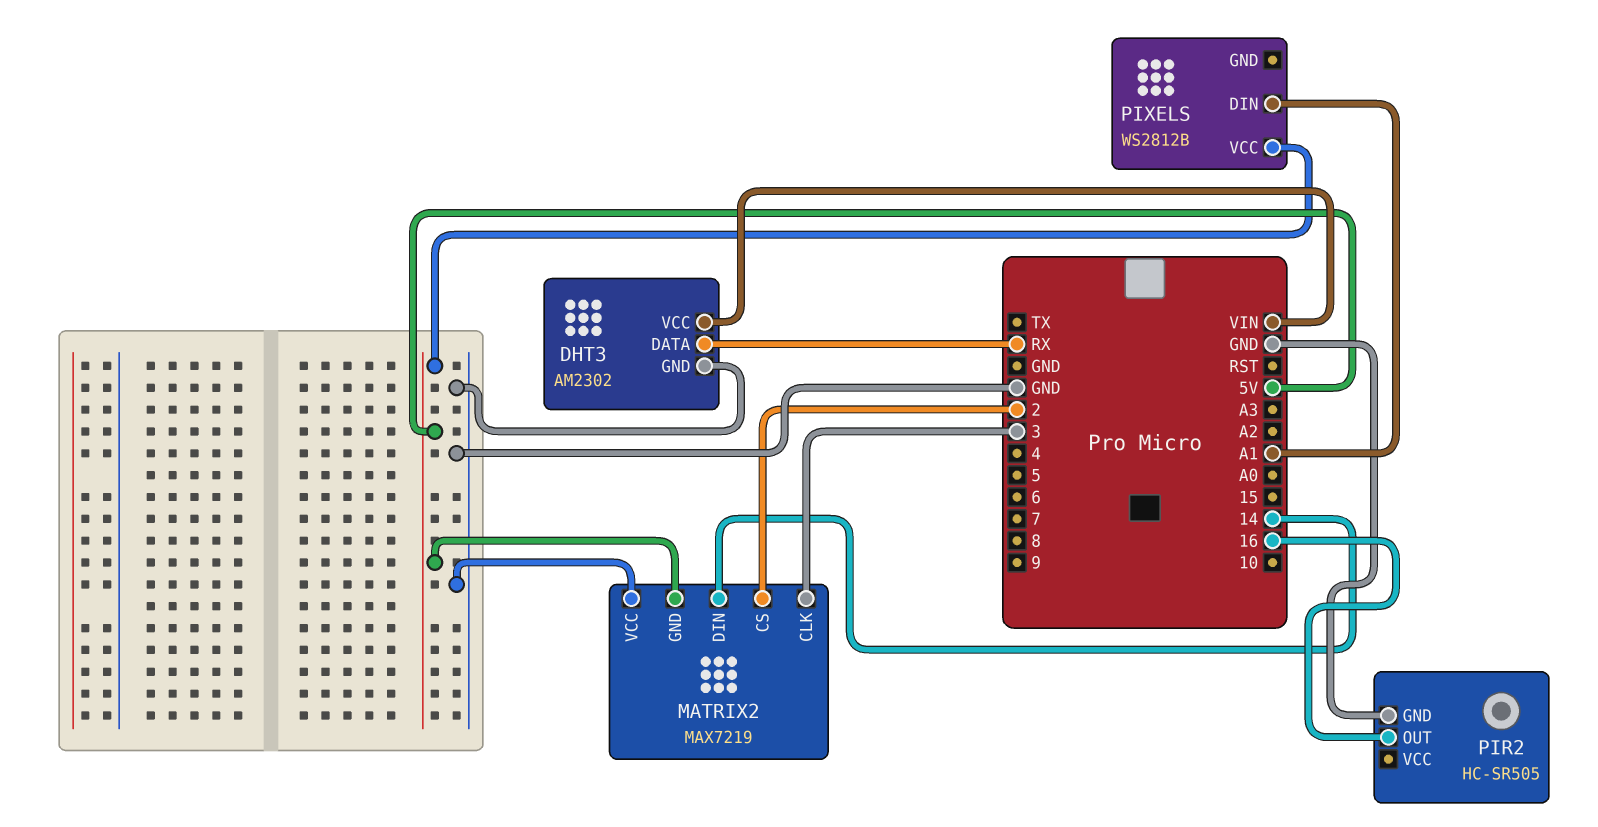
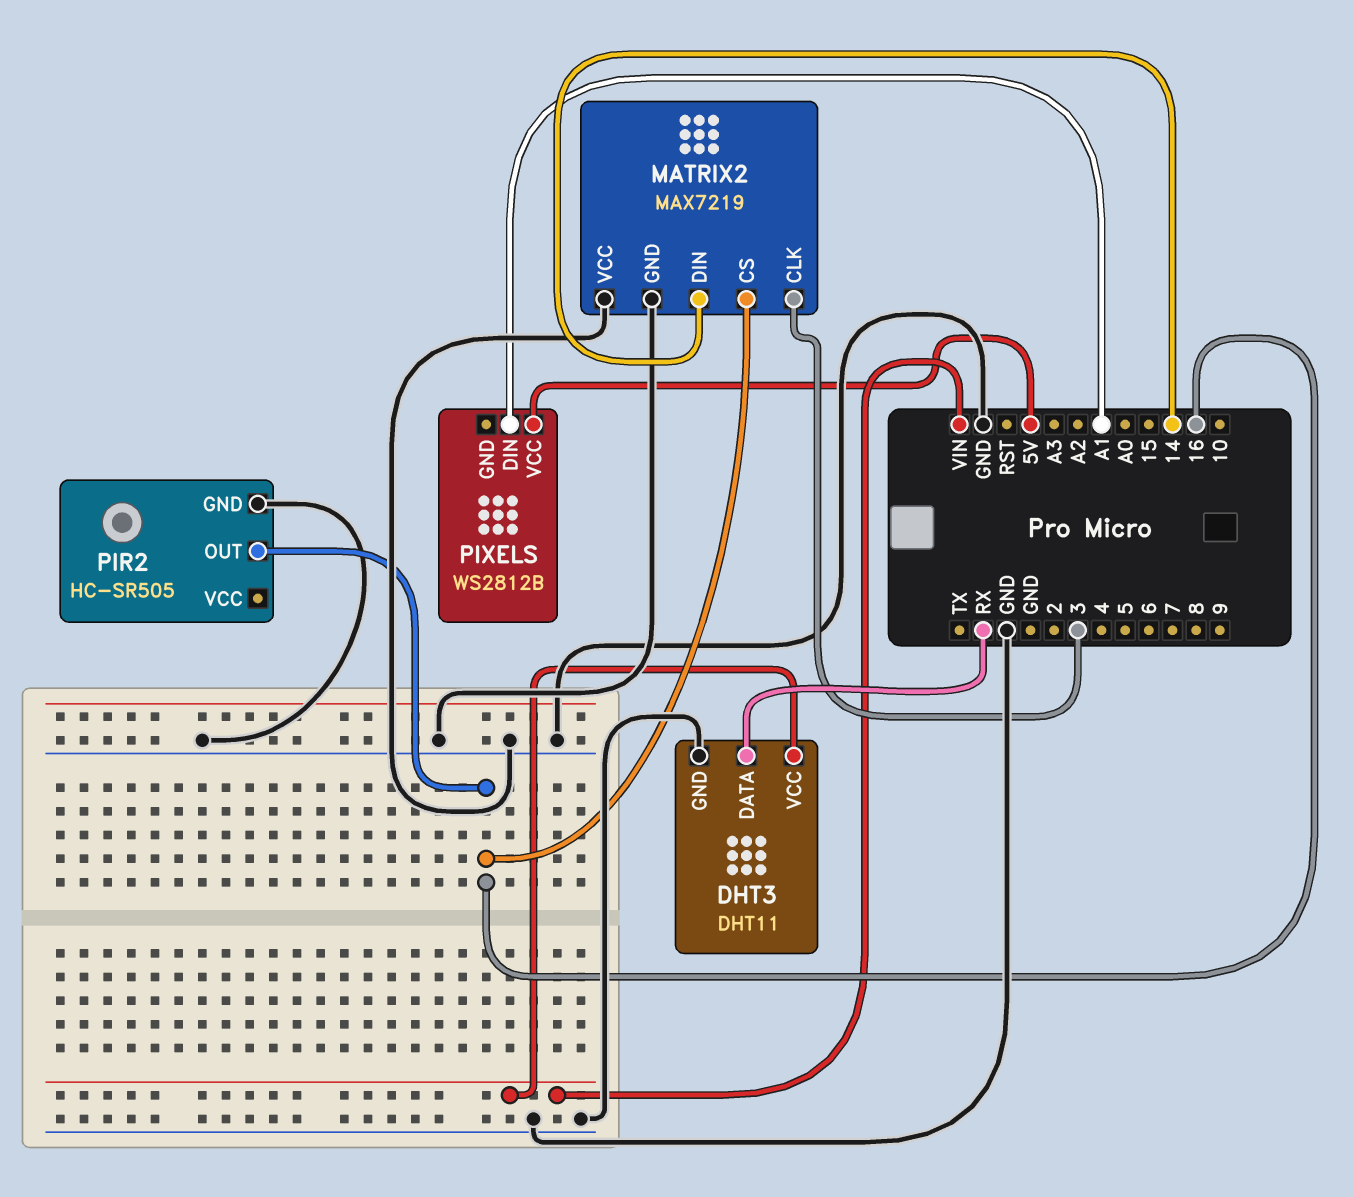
DHT3: AM2302 -> DHT11
MATRIX2 pin CS: 2 -> 16
MATRIX2 pin GND: 5V -> GND

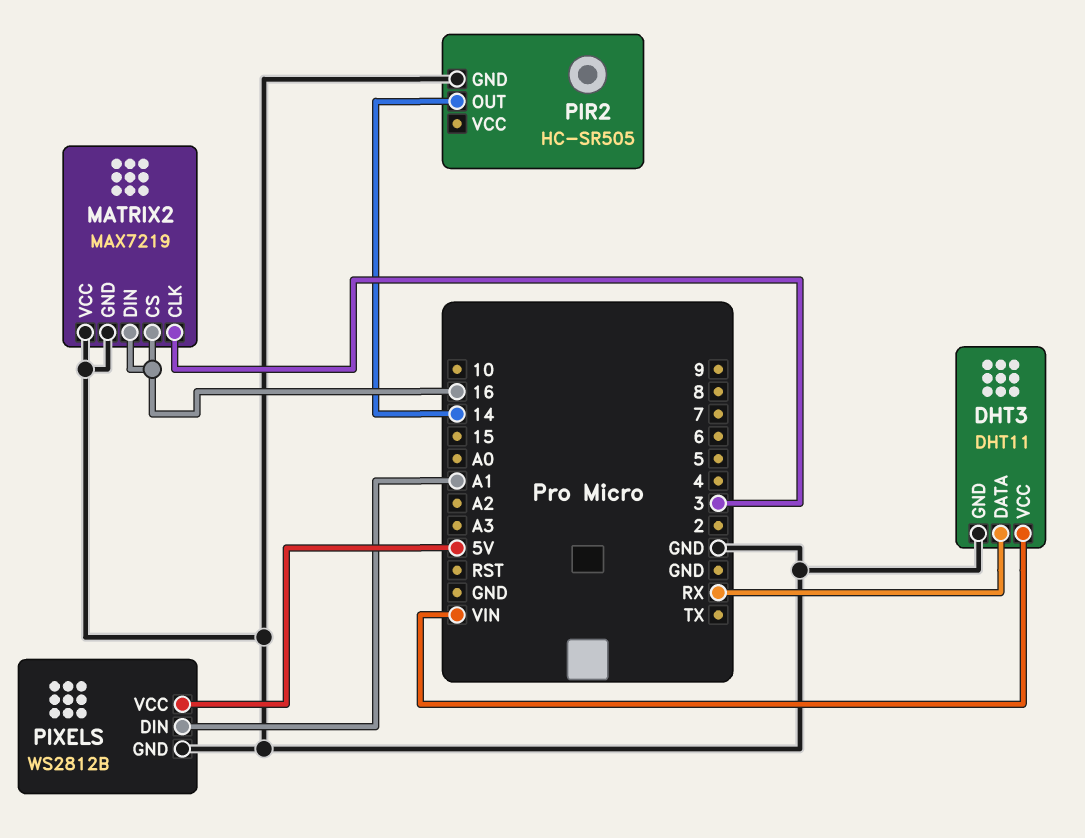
MATRIX2 pin DIN: 14 -> 16
PIR2 pin OUT: 16 -> 14
PIXELS pin GND: none -> GND

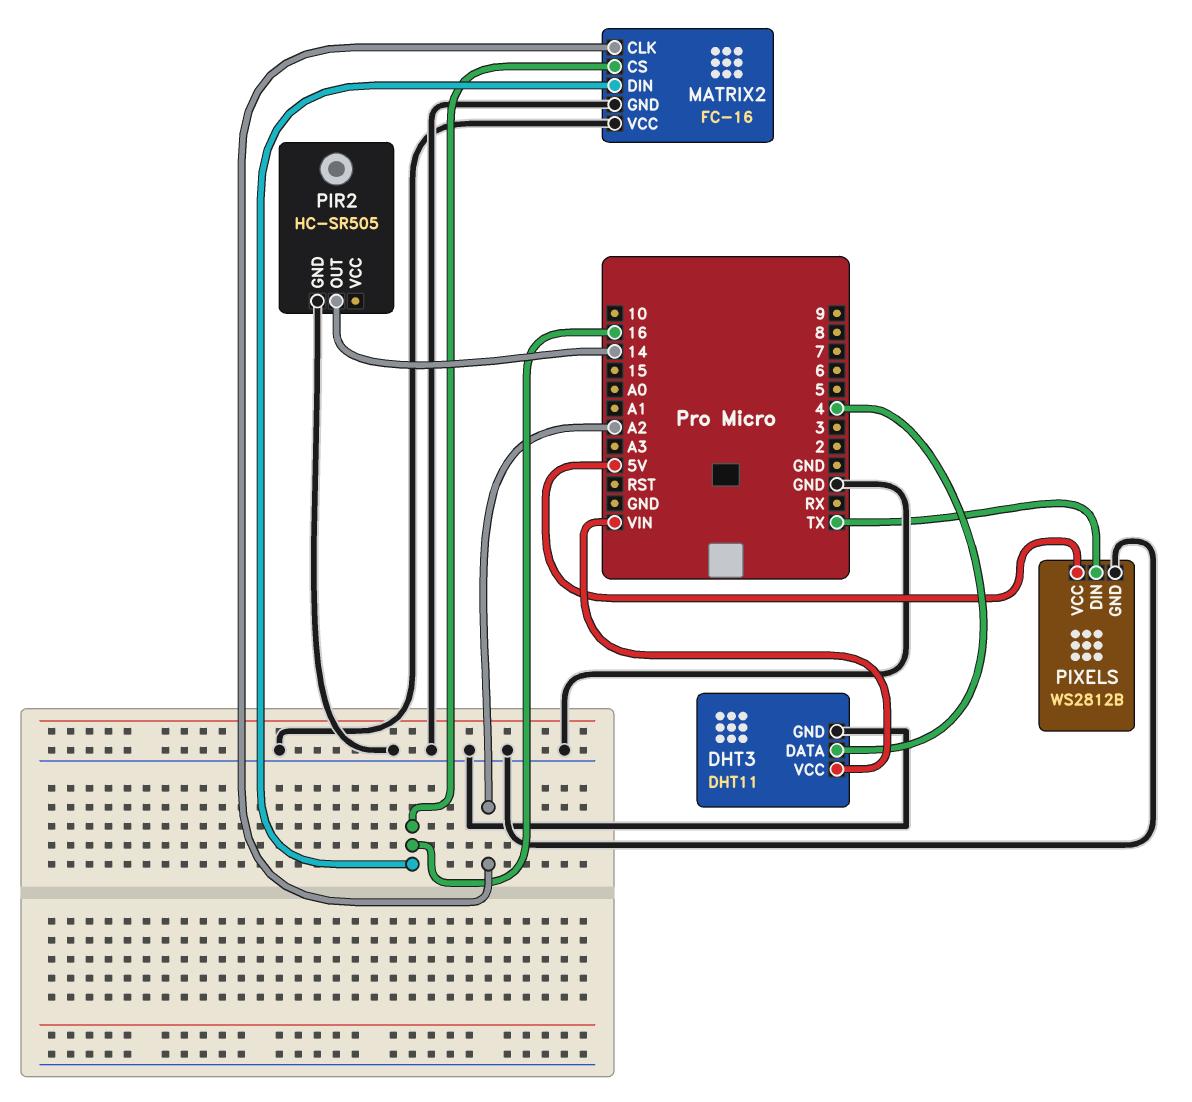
DHT3 pin DATA: RX -> 4
MATRIX2: MAX7219 -> FC-16
MATRIX2 pin CLK: 3 -> A2
PIXELS pin DIN: A1 -> TX

